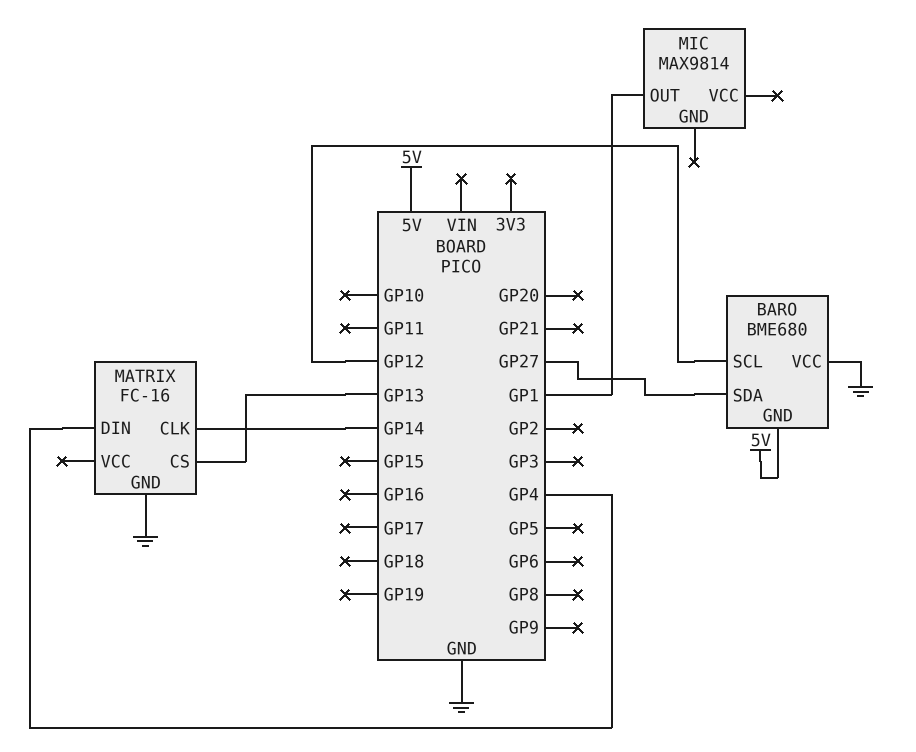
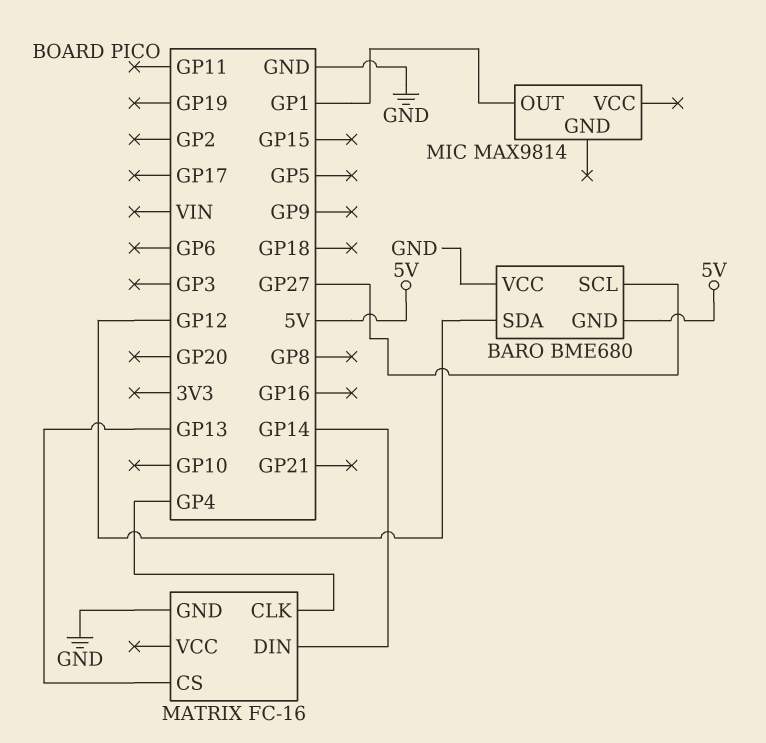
BARO pin SCL: GP12 -> GP27
BARO pin SDA: GP27 -> GP12
MATRIX pin CLK: GP14 -> GP4
MATRIX pin DIN: GP4 -> GP14

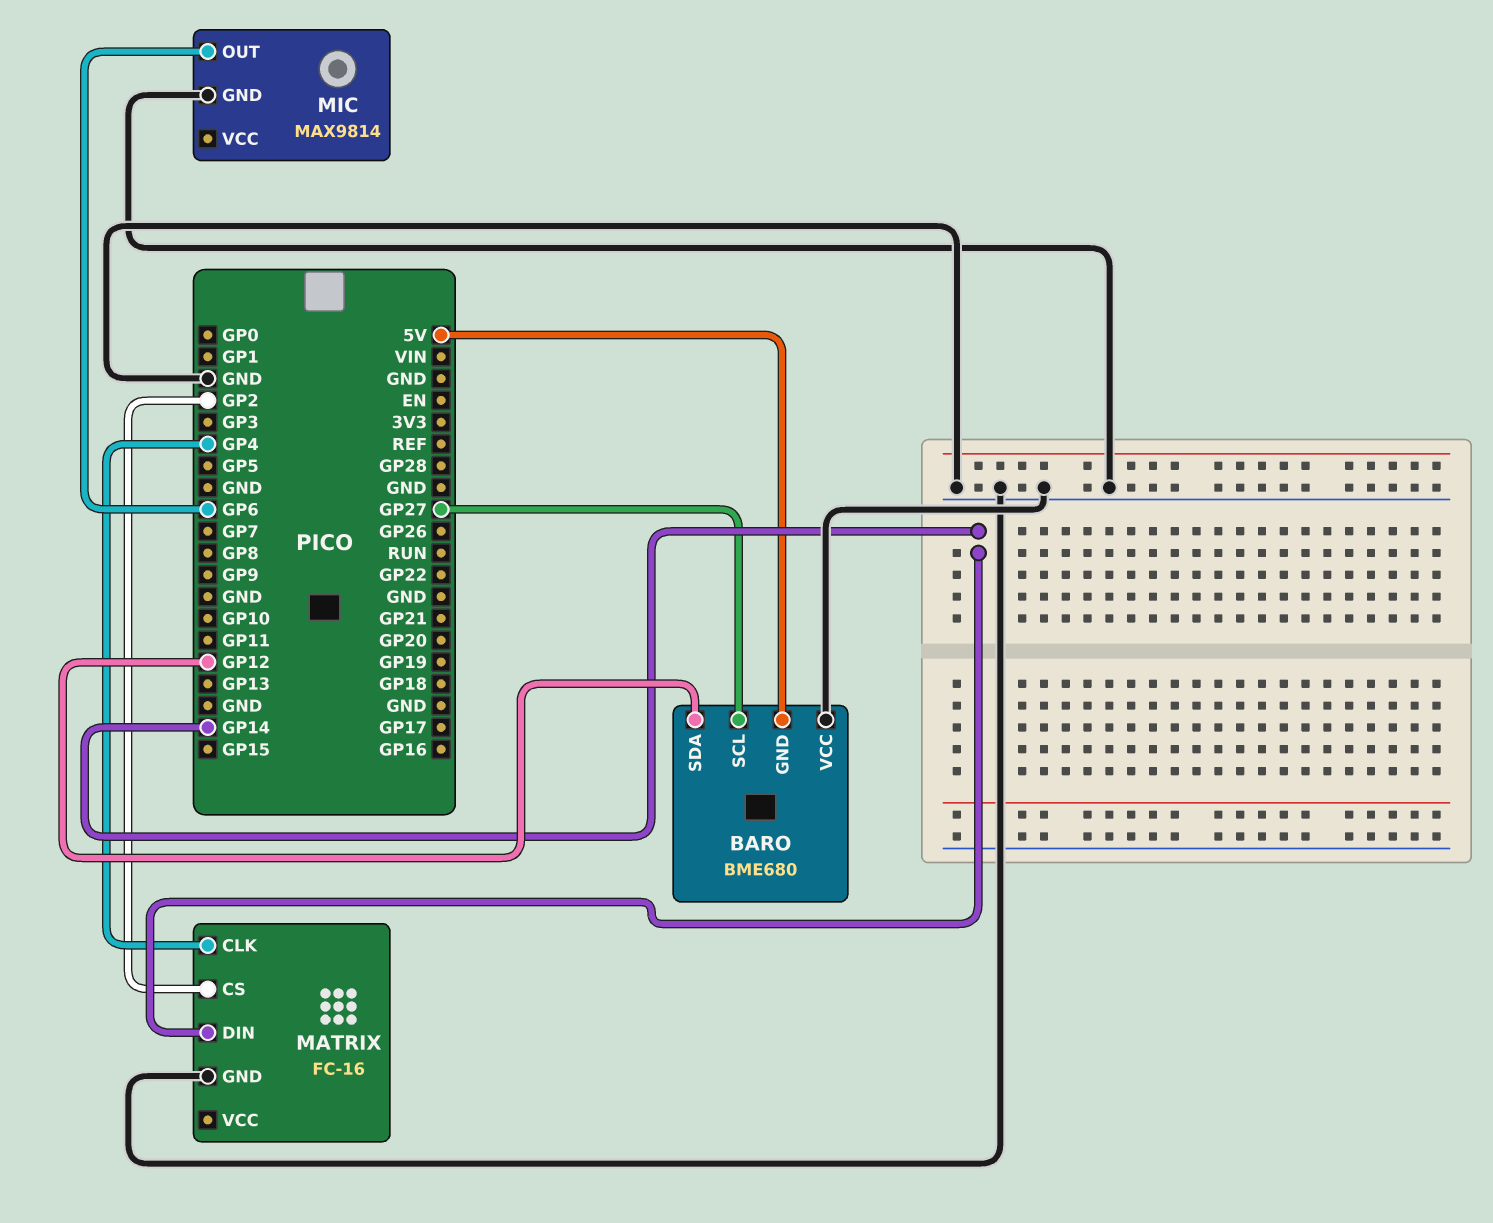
MATRIX pin CS: GP13 -> GP2
MIC pin GND: none -> GND
MIC pin OUT: GP1 -> GP6

